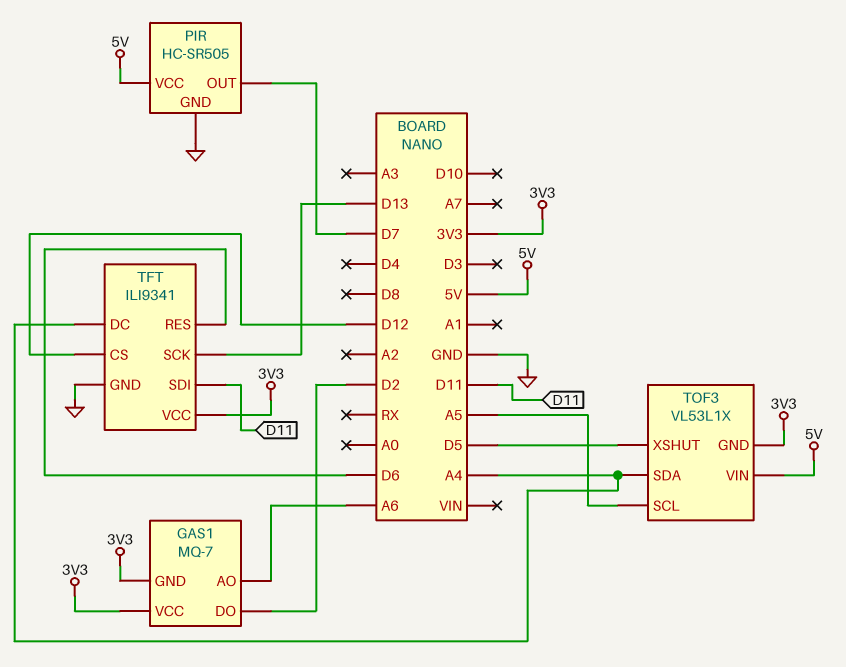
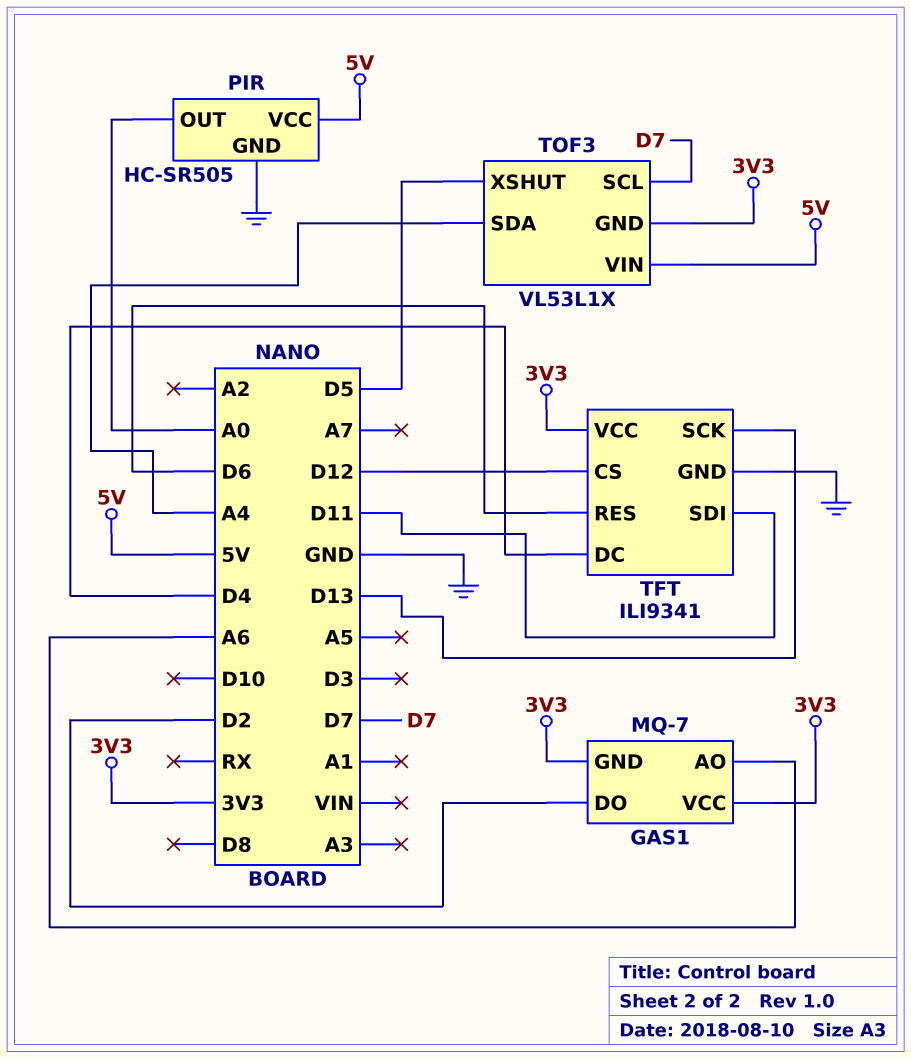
PIR pin OUT: D7 -> A0
TFT pin DC: A4 -> D4
TOF3 pin SCL: A5 -> D7

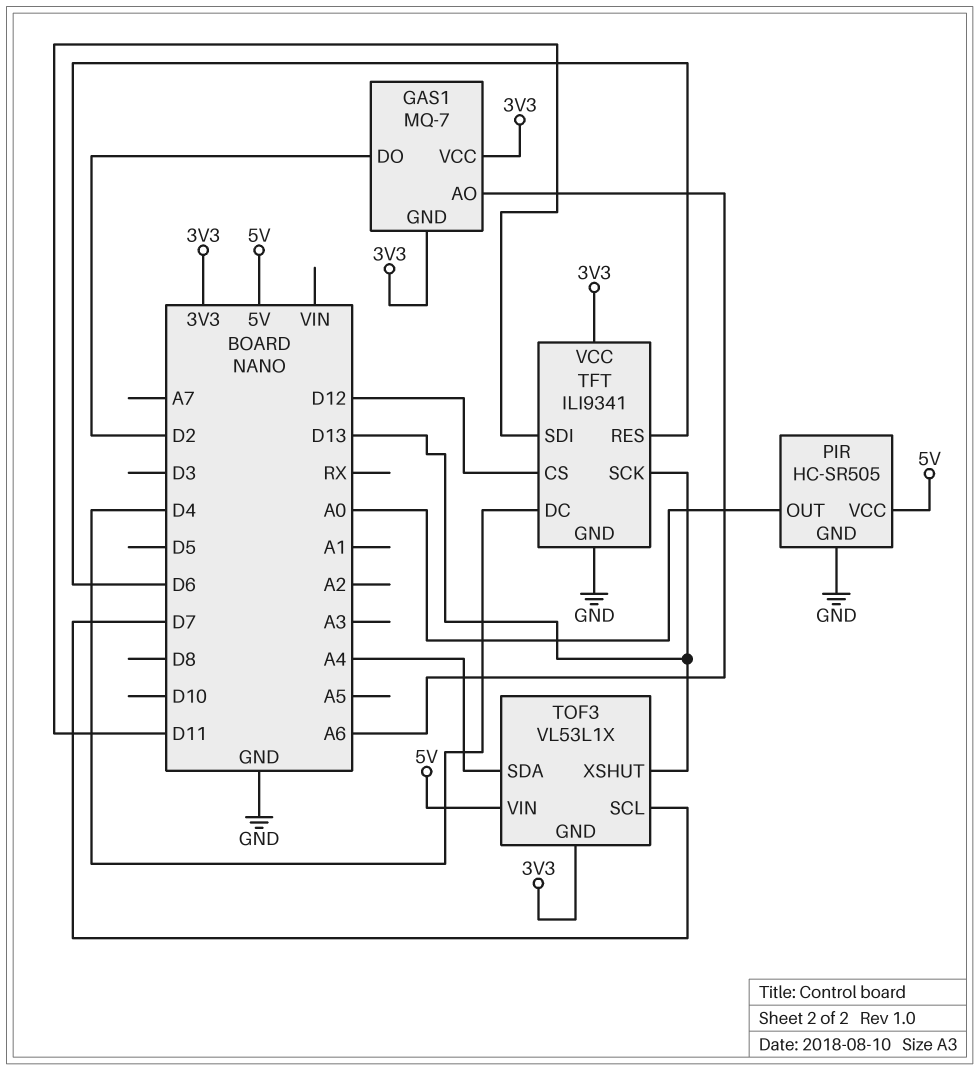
TOF3 pin XSHUT: D5 -> D13

